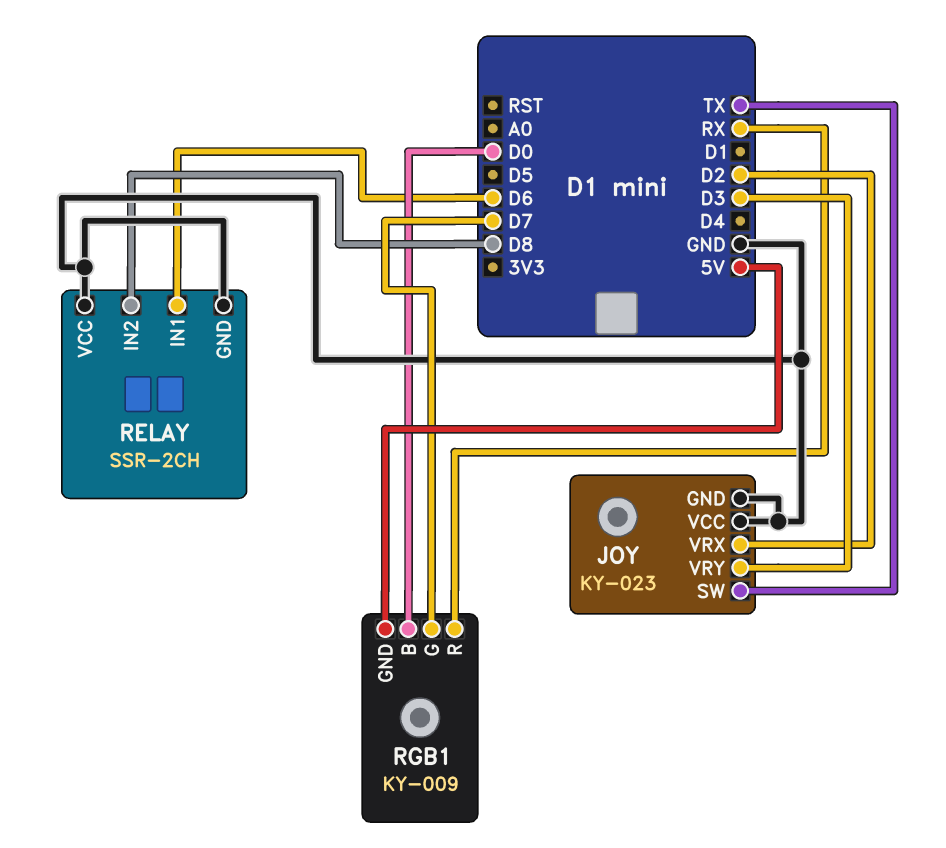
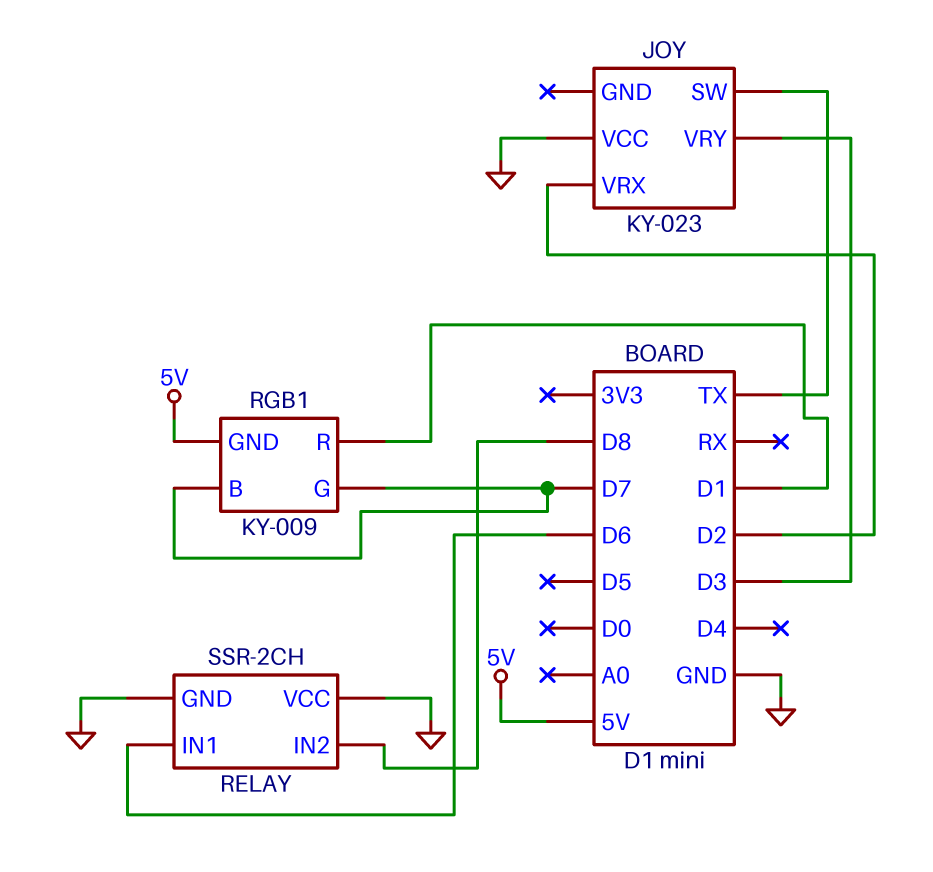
JOY pin GND: GND -> none
RGB1 pin B: D0 -> D7
RGB1 pin R: RX -> D1

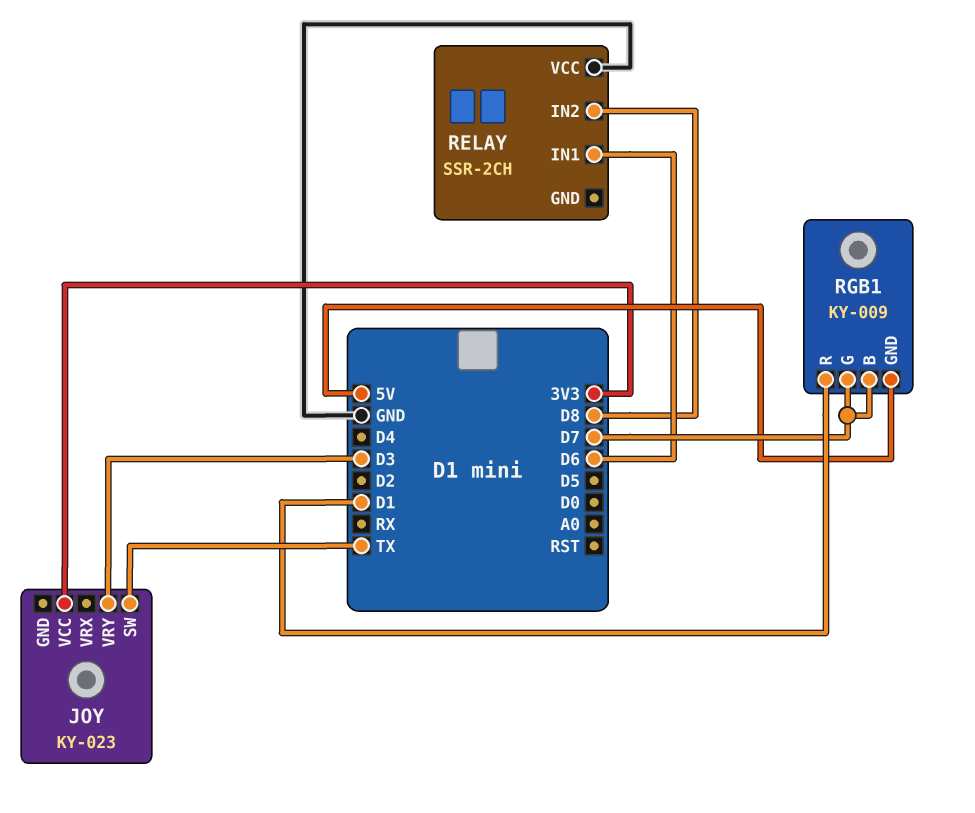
JOY pin VCC: GND -> 3V3
JOY pin VRX: D2 -> none
RELAY pin GND: GND -> none

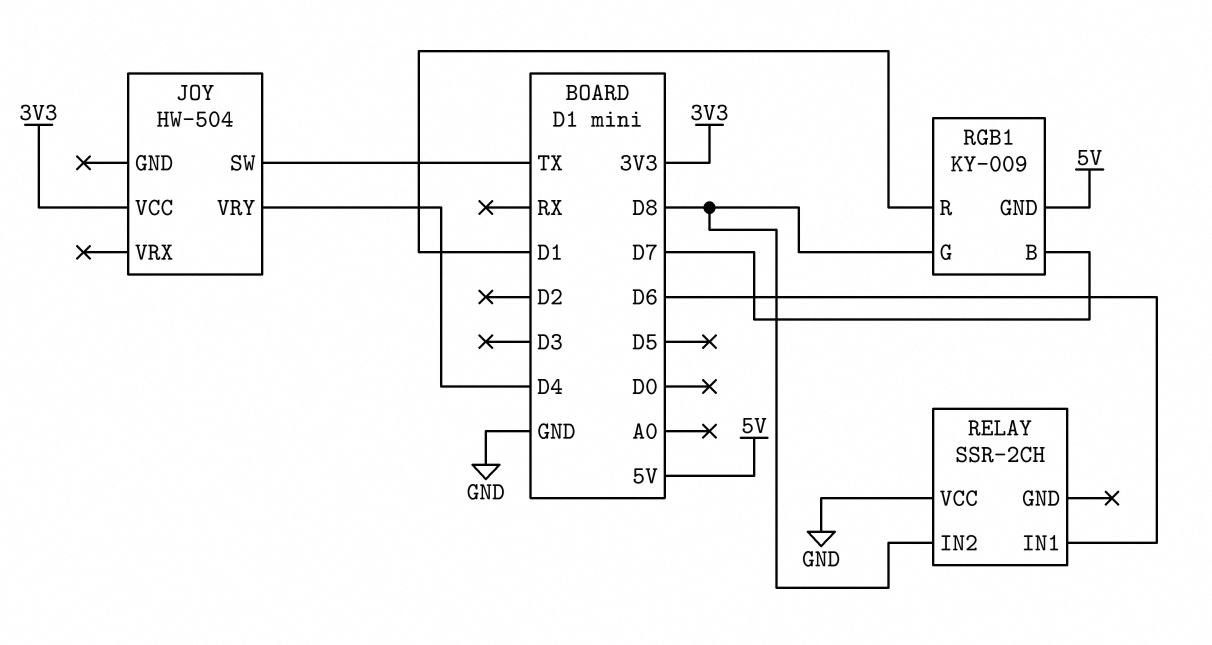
JOY: KY-023 -> HW-504
JOY pin VRY: D3 -> D4
RGB1 pin G: D7 -> D8

